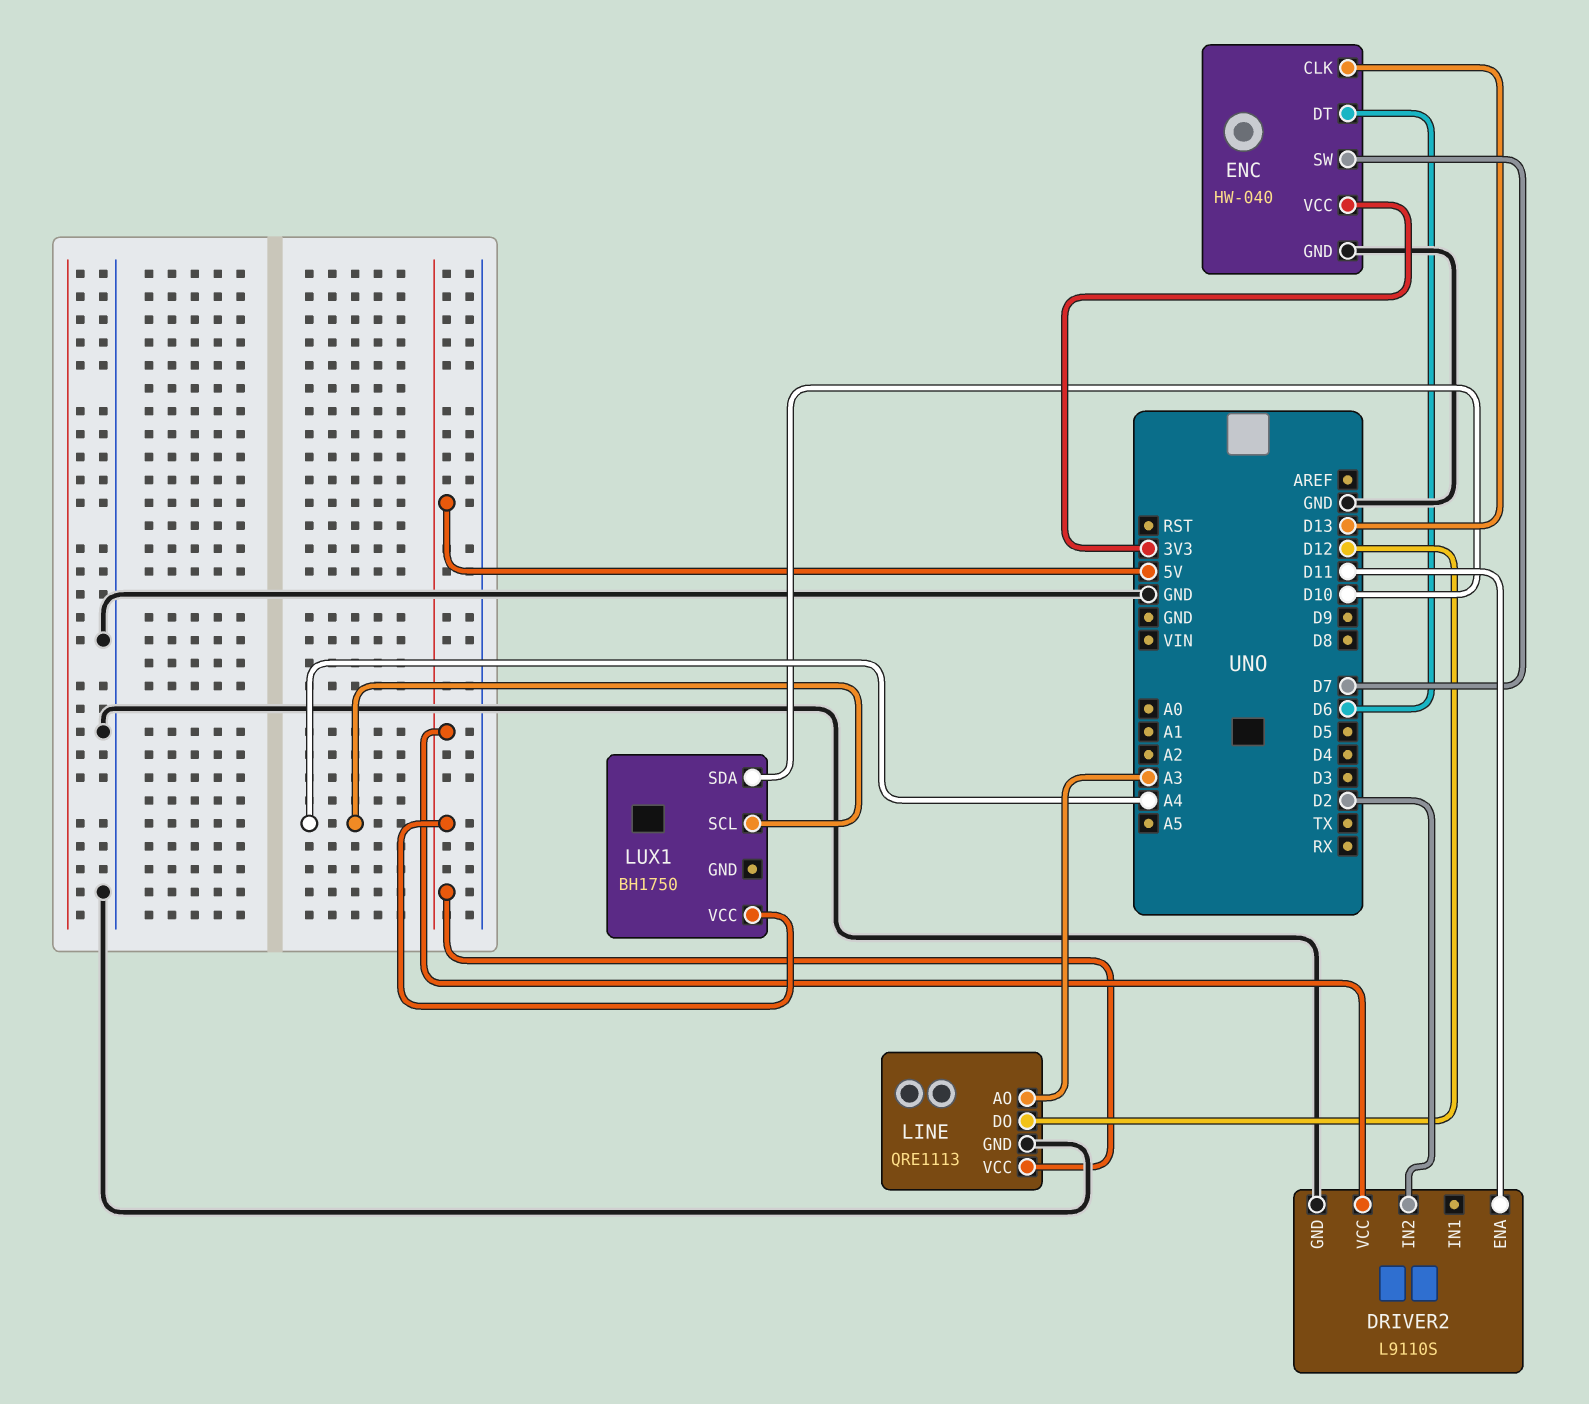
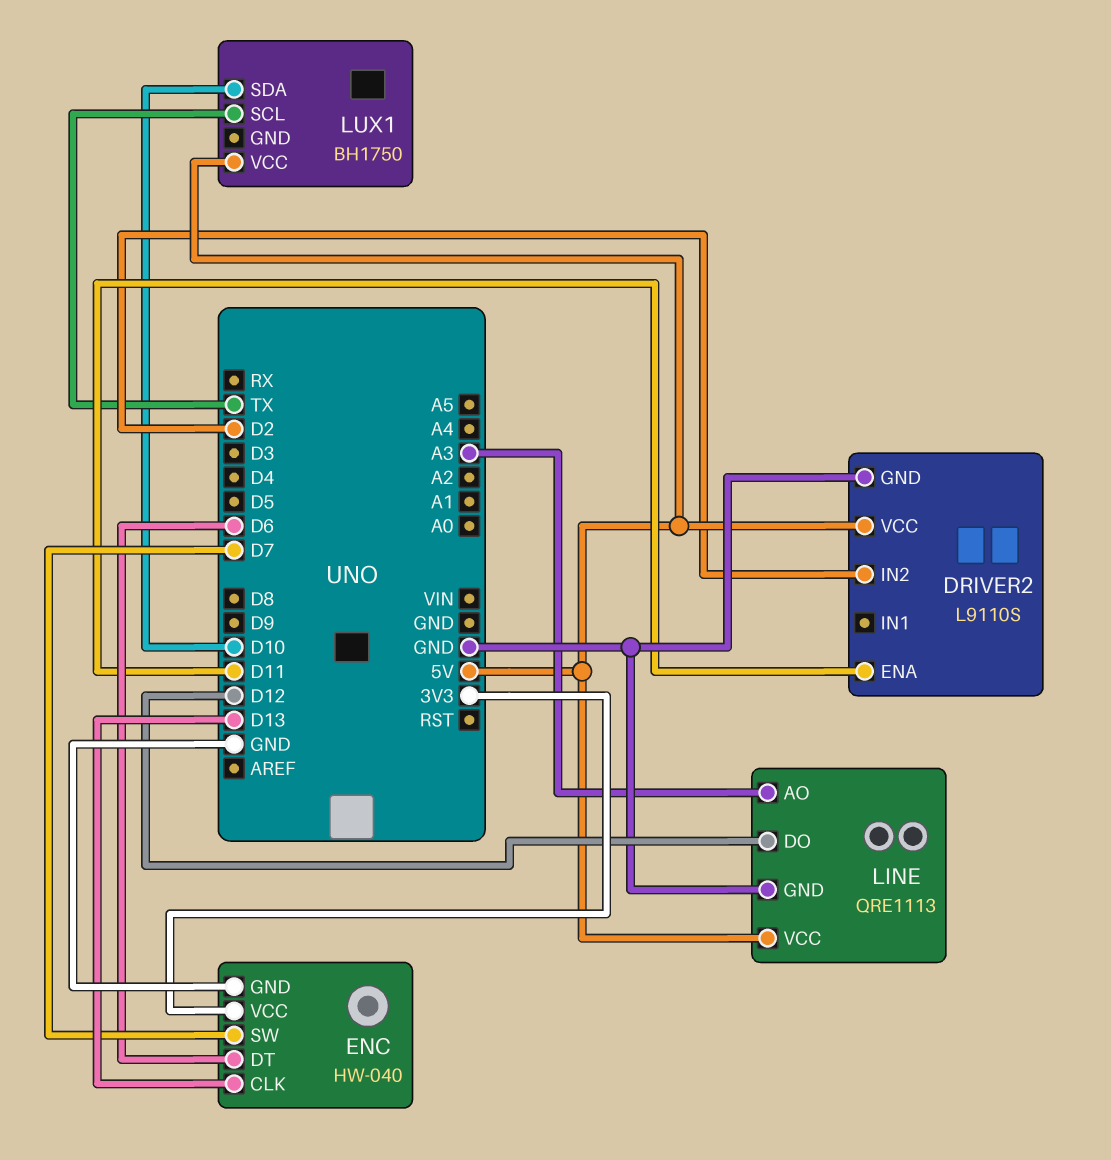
LUX1 pin SCL: A4 -> TX

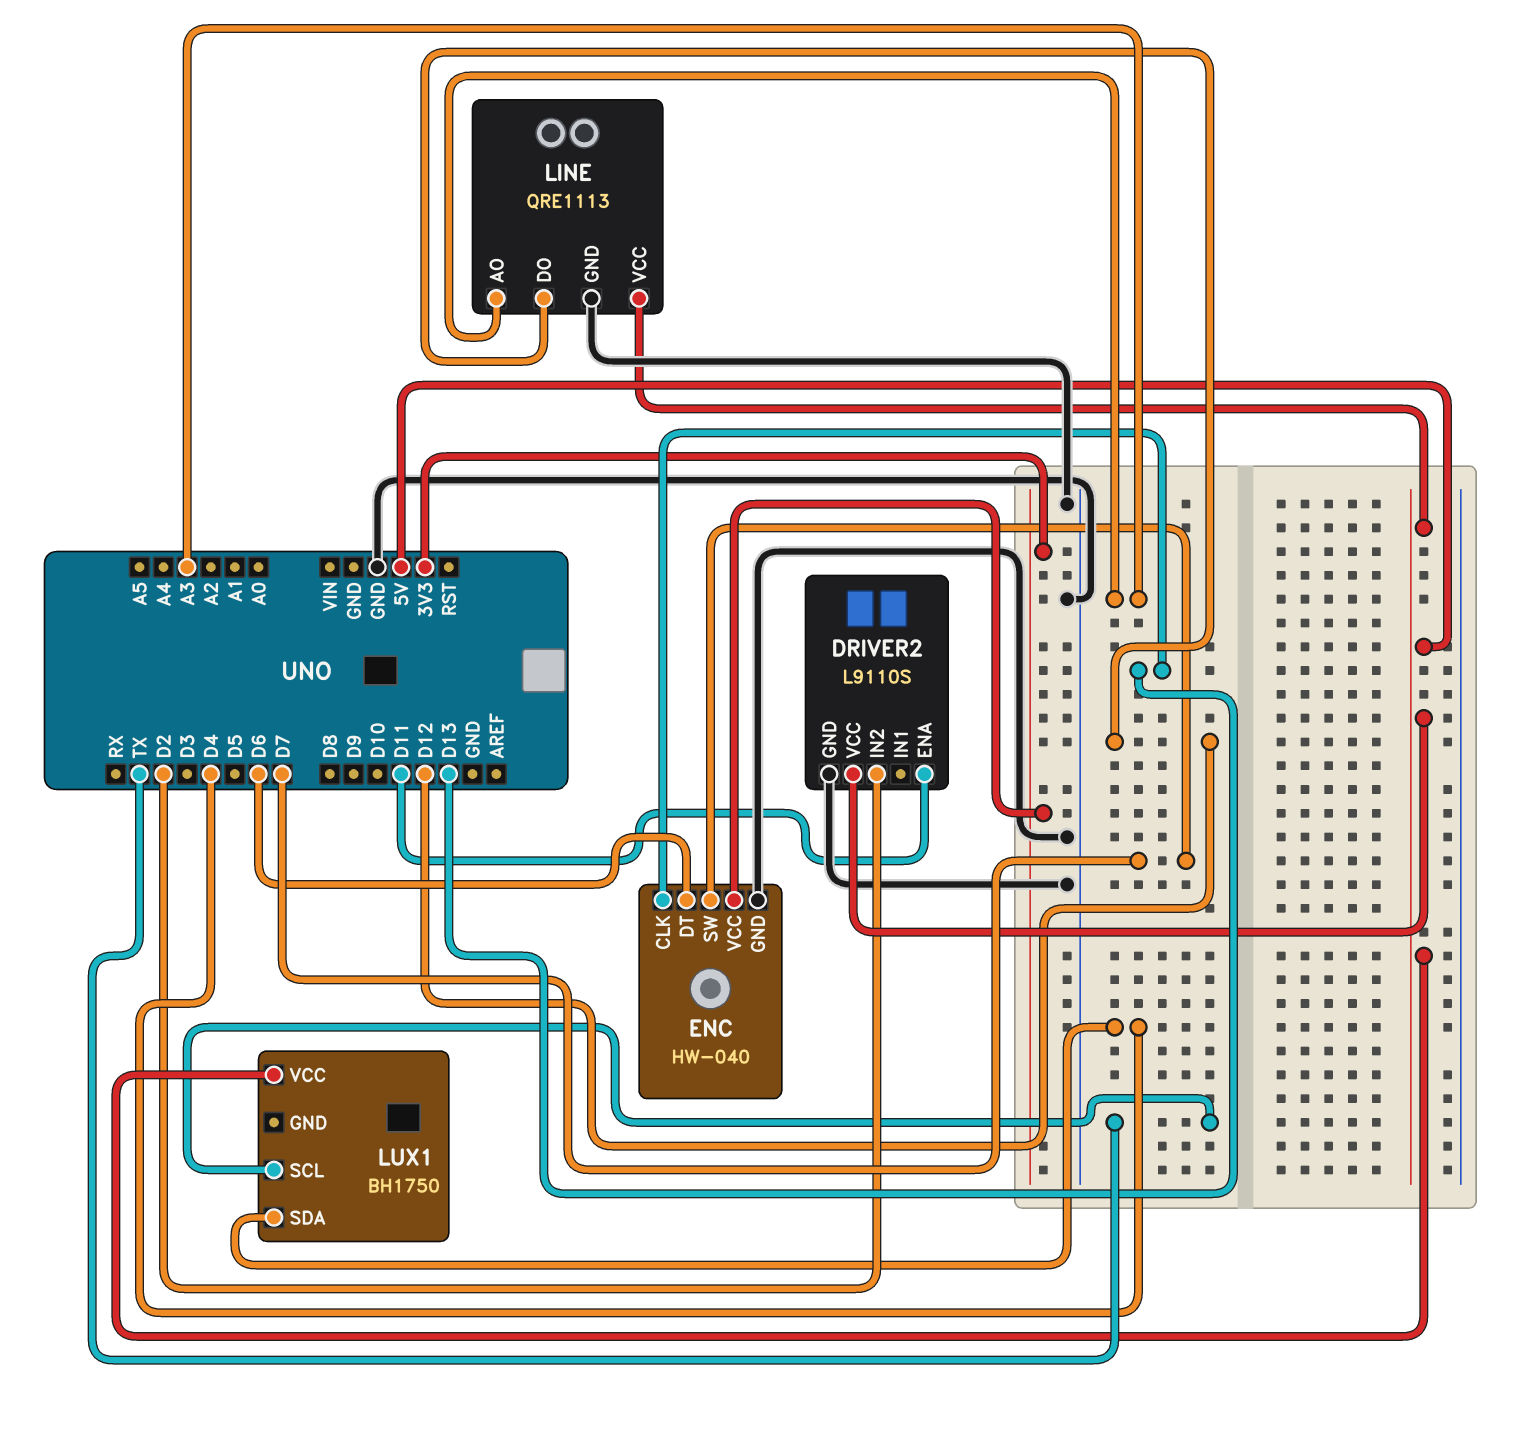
LUX1 pin SDA: D10 -> D4

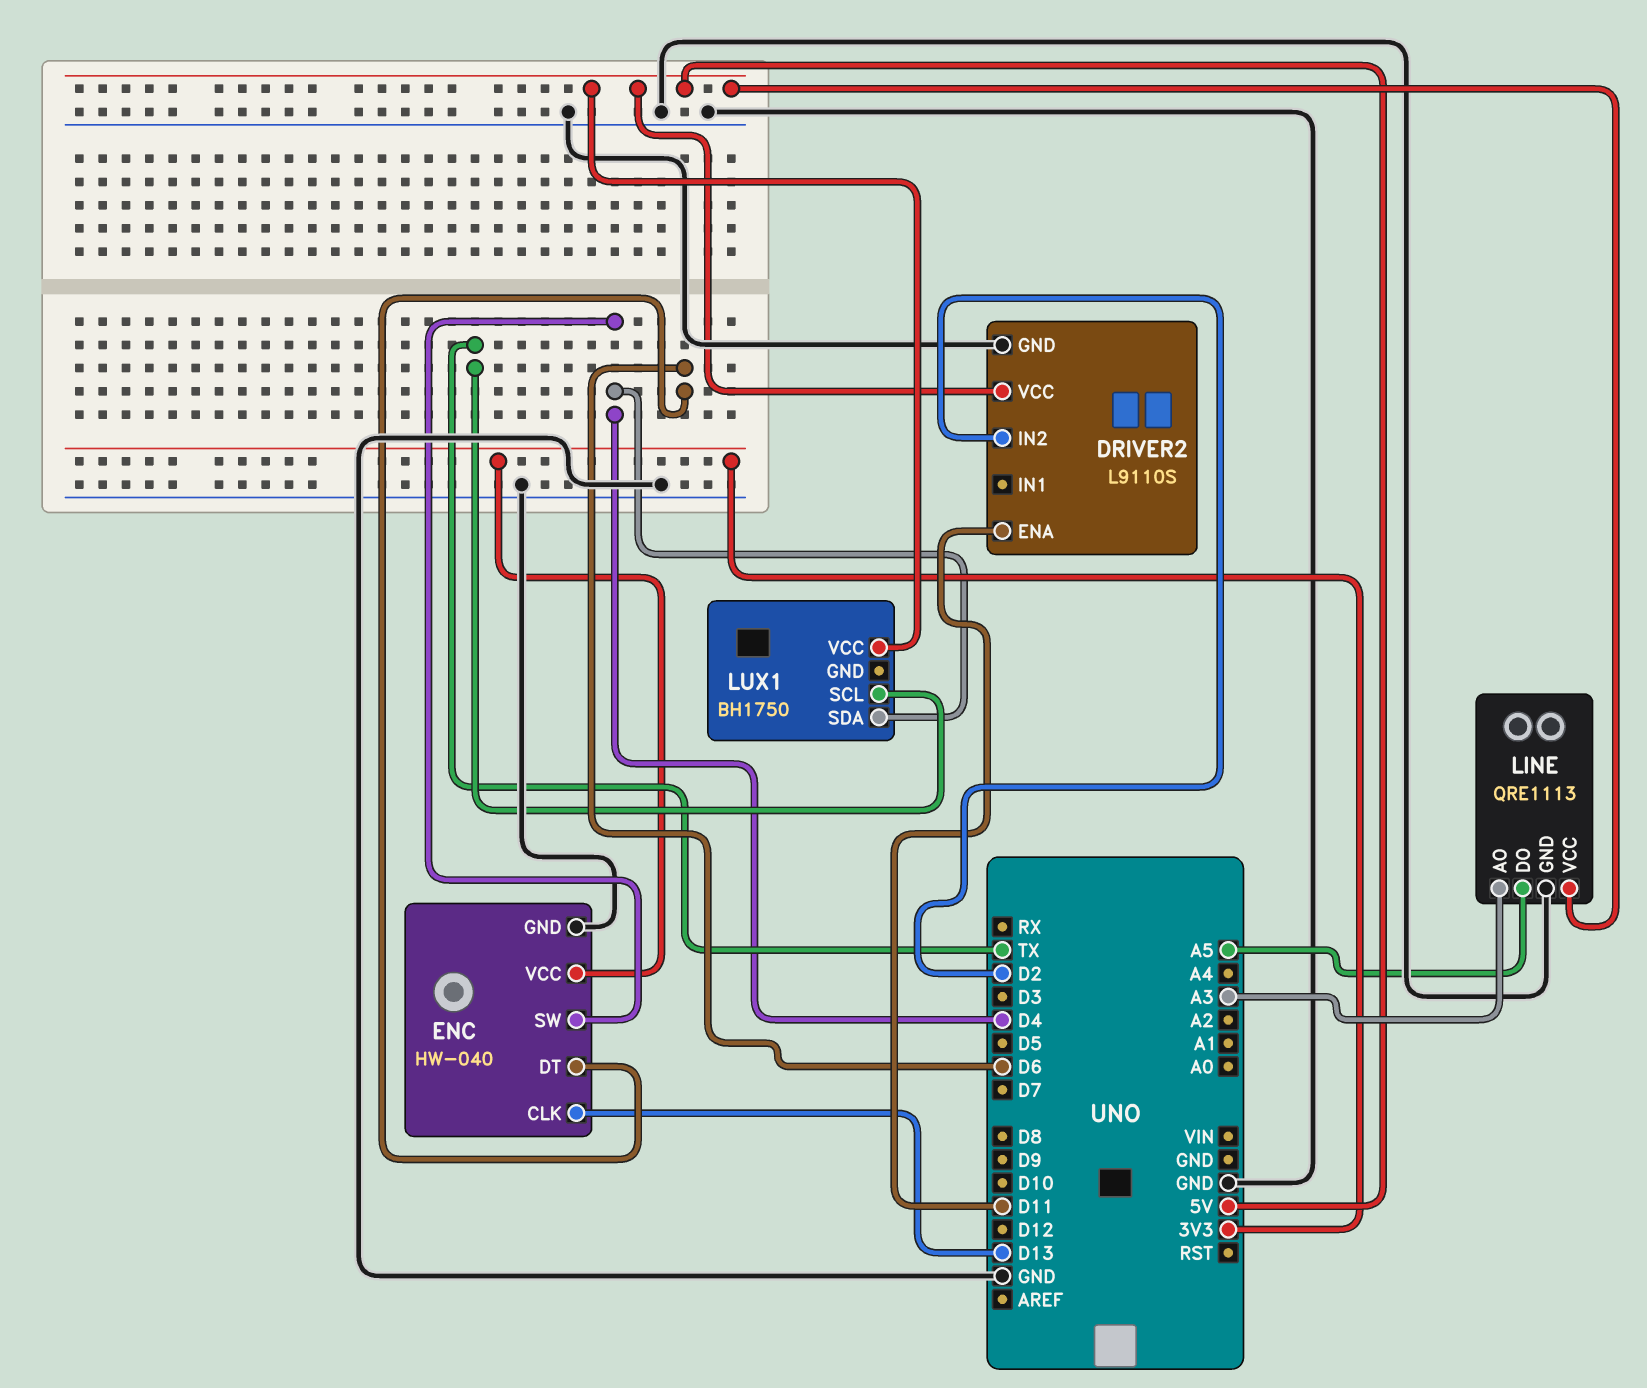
ENC pin SW: D7 -> D4
LINE pin DO: D12 -> A5

